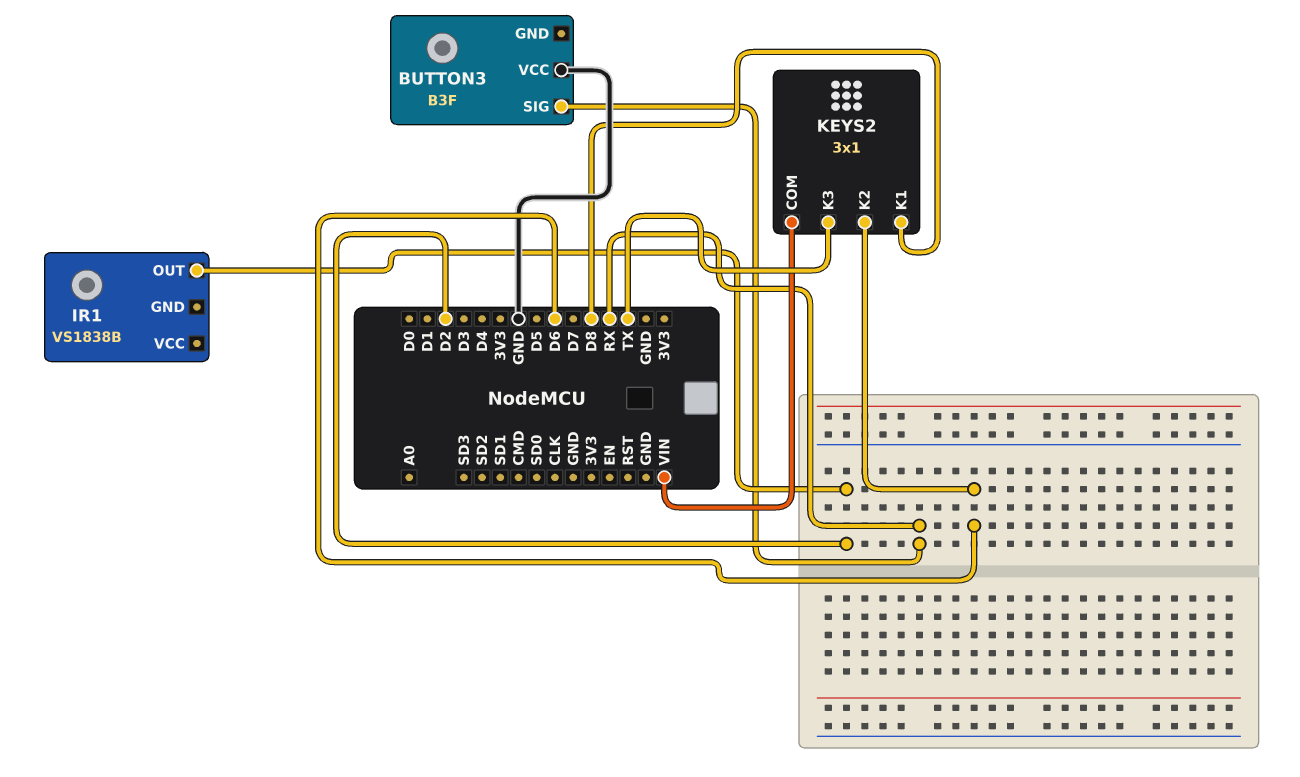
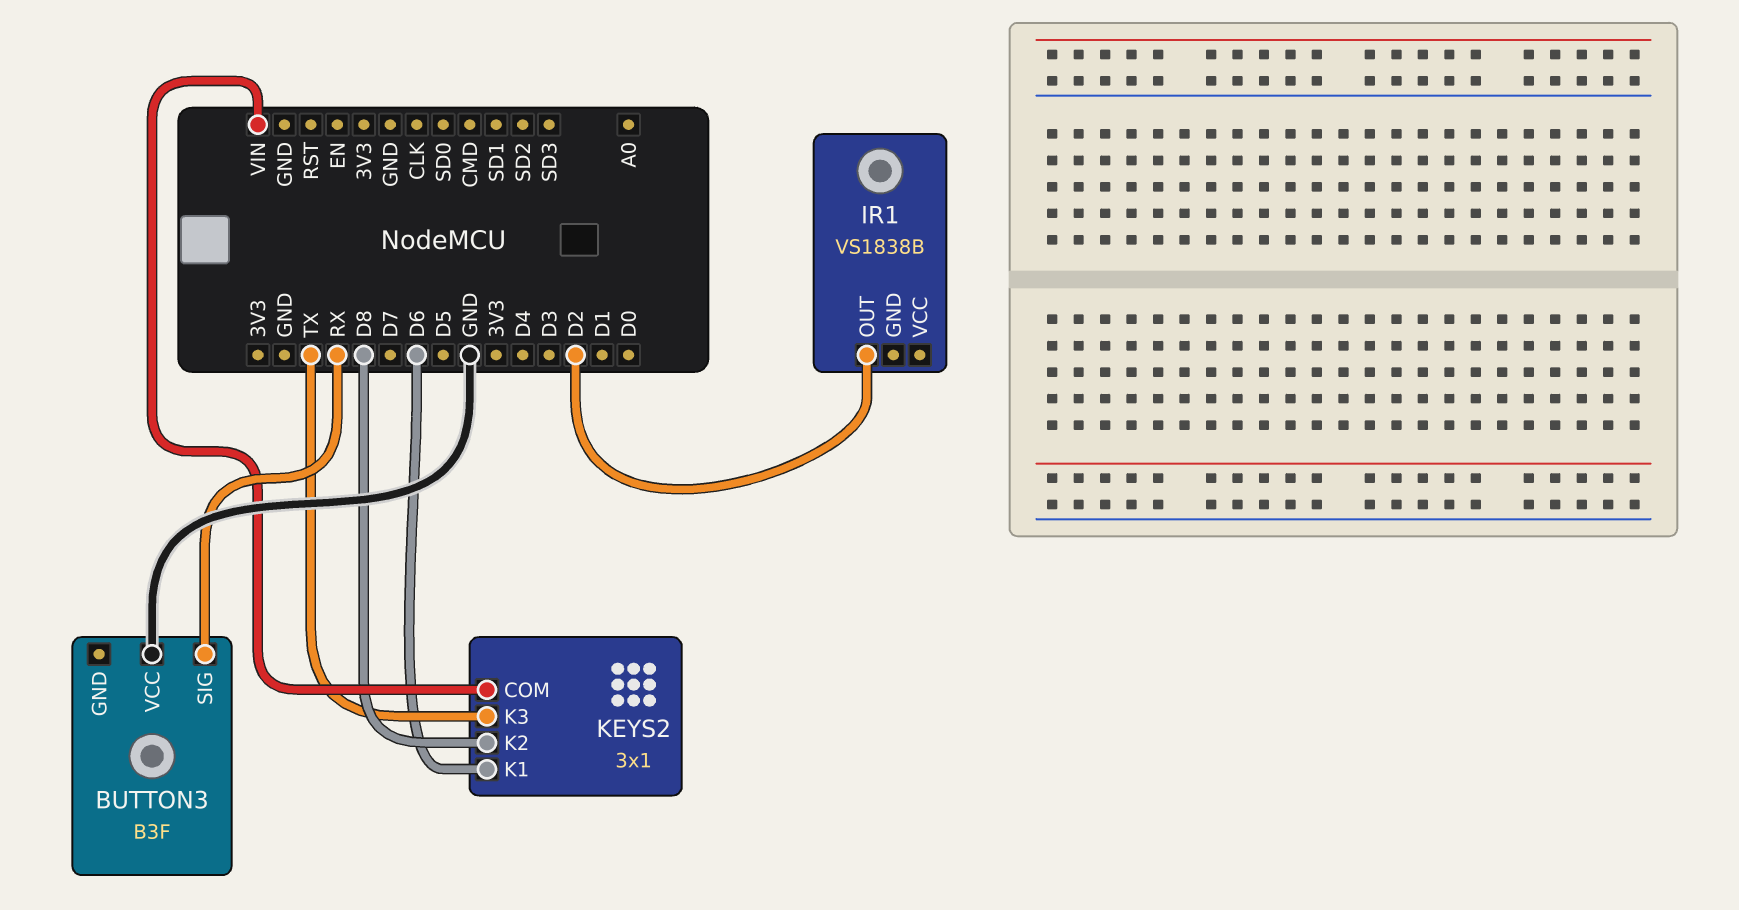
KEYS2 pin K1: D8 -> D6
KEYS2 pin K2: D6 -> D8

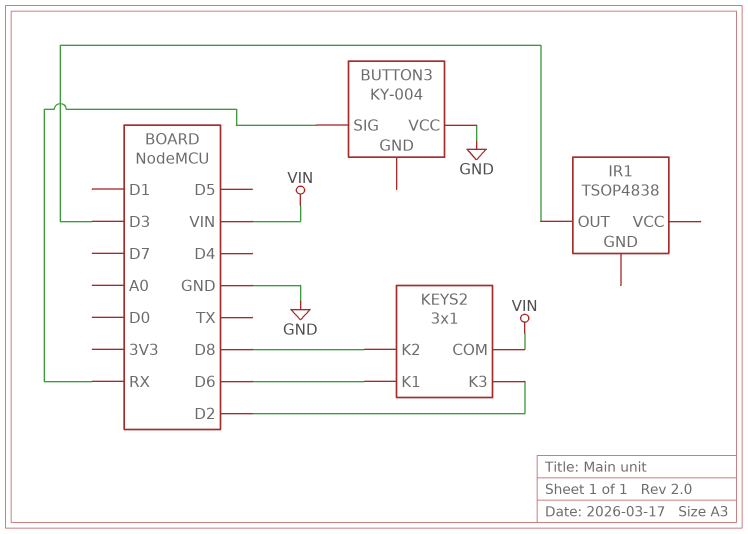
BUTTON3: B3F -> KY-004
IR1: VS1838B -> TSOP4838
IR1 pin OUT: D2 -> D3
KEYS2 pin K3: TX -> D2

